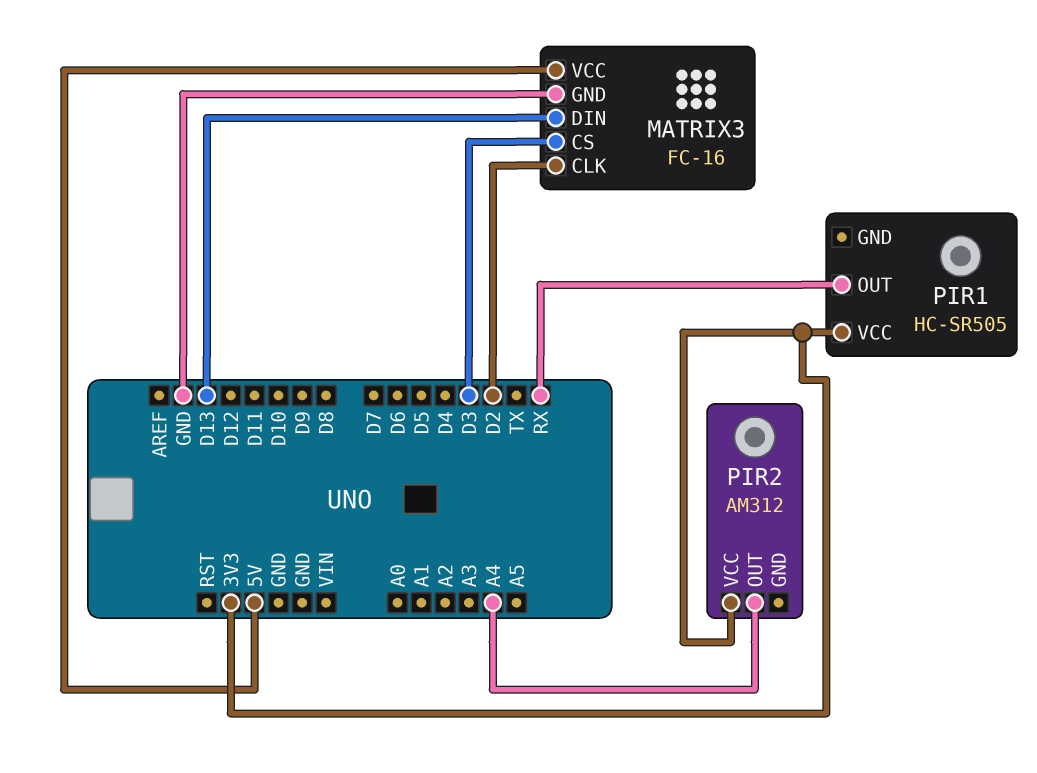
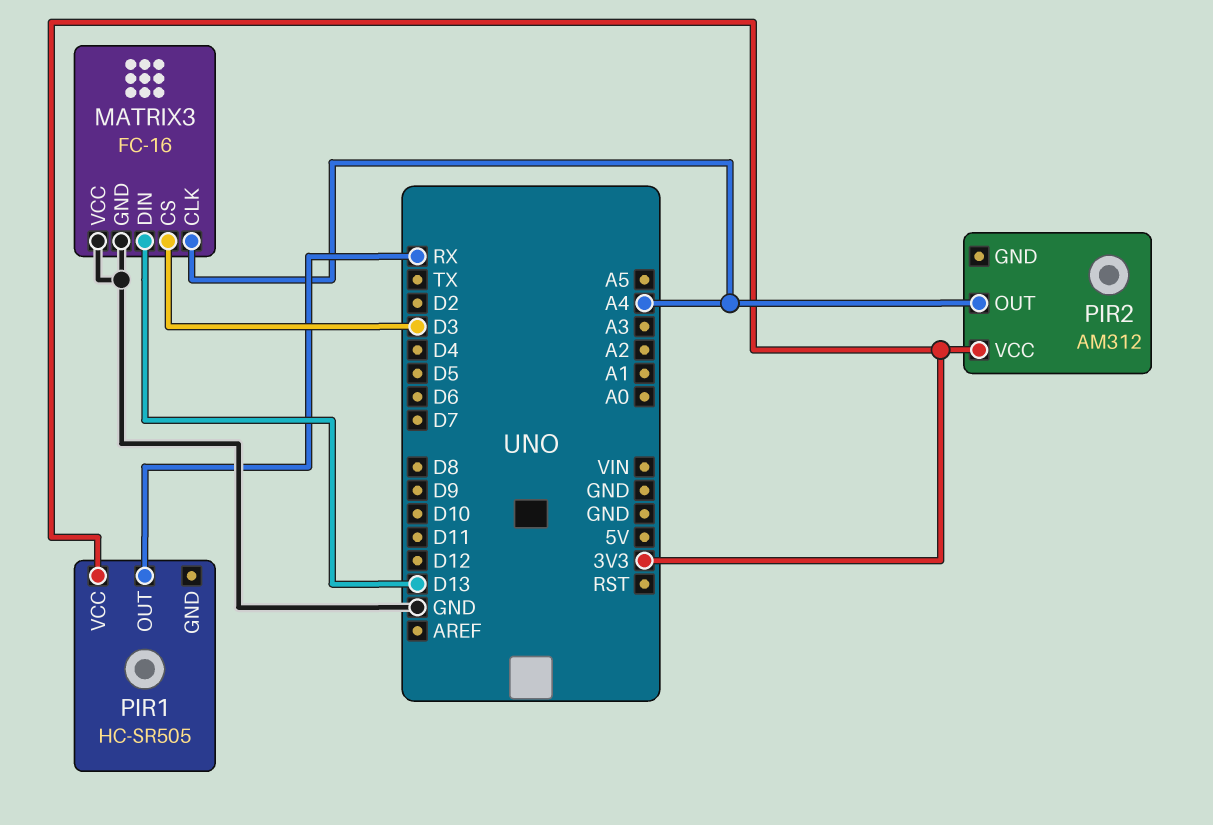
MATRIX3 pin CLK: D2 -> A4
MATRIX3 pin VCC: 5V -> GND

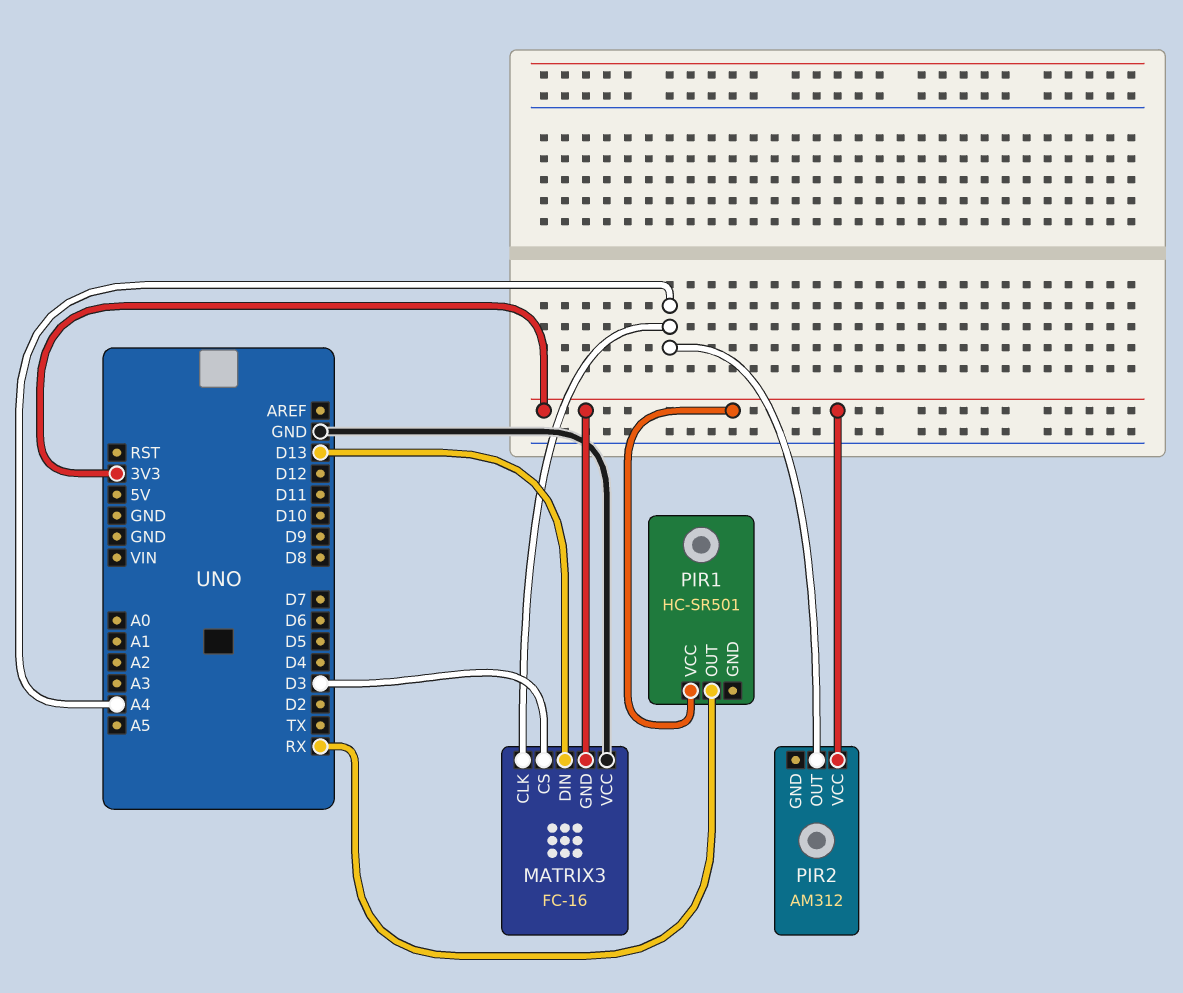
MATRIX3 pin GND: GND -> 3V3
PIR1: HC-SR505 -> HC-SR501

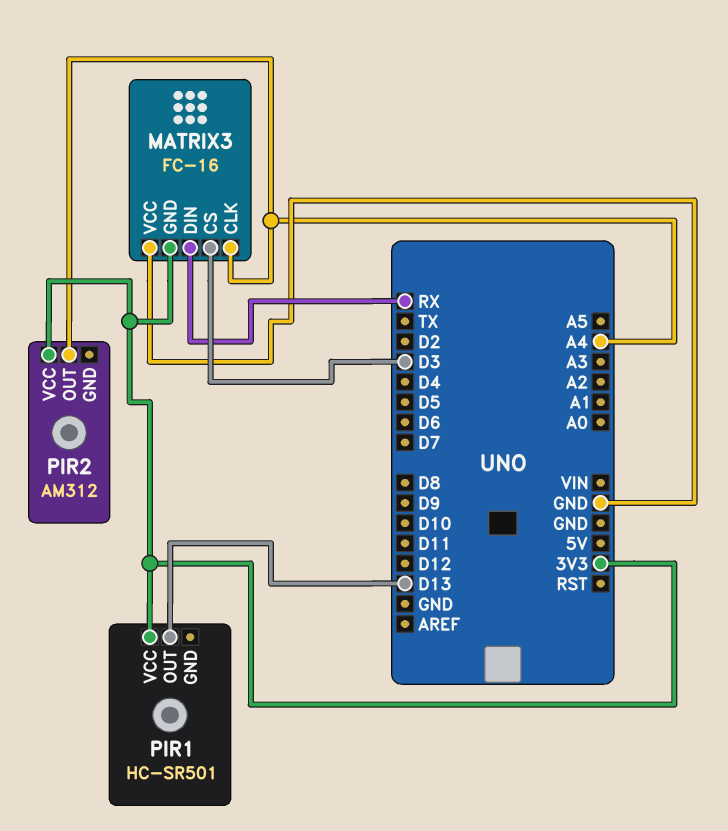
MATRIX3 pin DIN: D13 -> RX
PIR1 pin OUT: RX -> D13

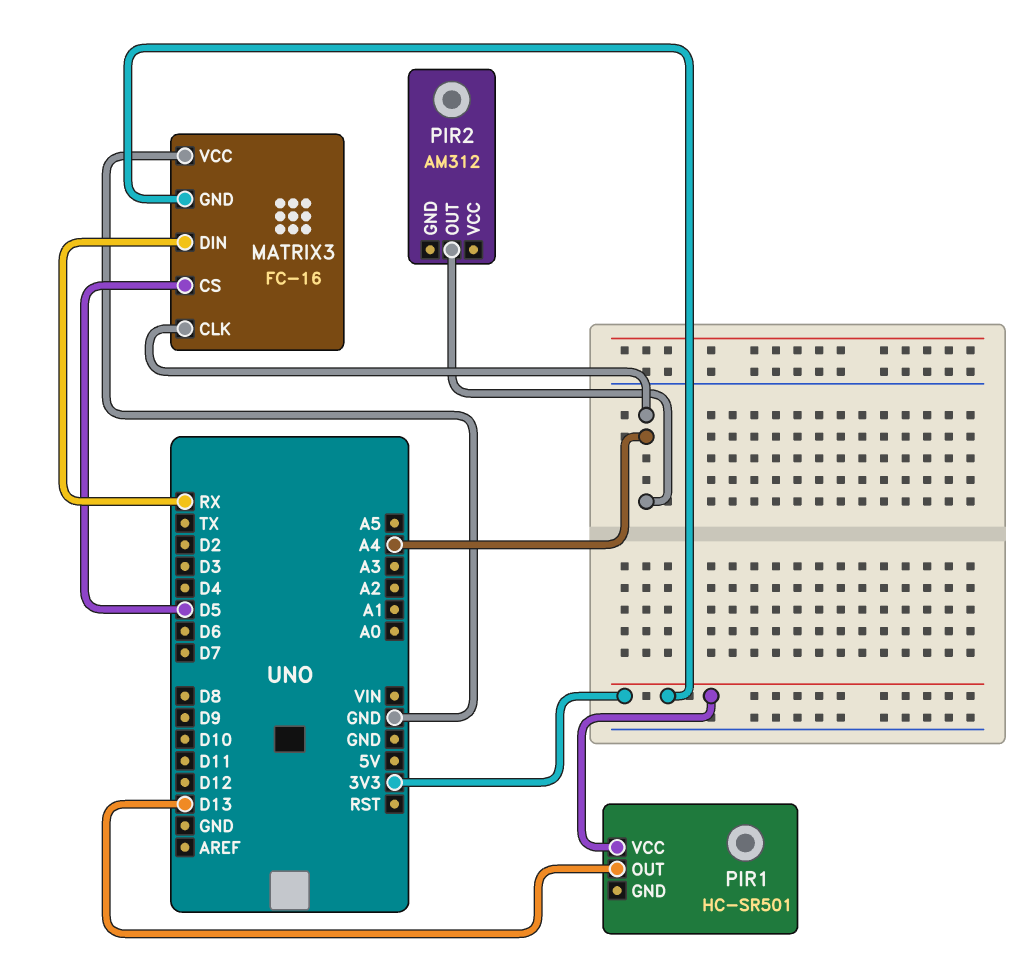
MATRIX3 pin CS: D3 -> D5
PIR2 pin VCC: 3V3 -> none

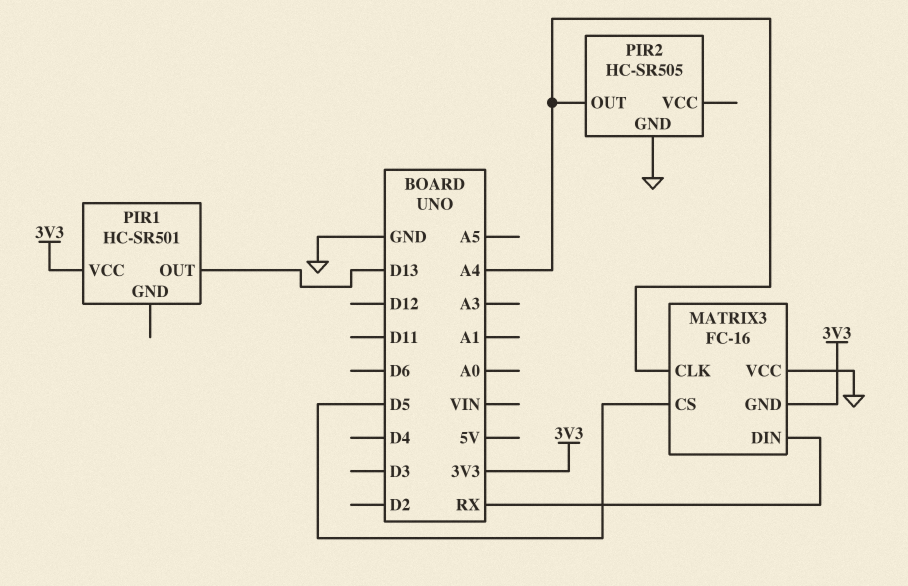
PIR2: AM312 -> HC-SR505
PIR2 pin GND: none -> GND

